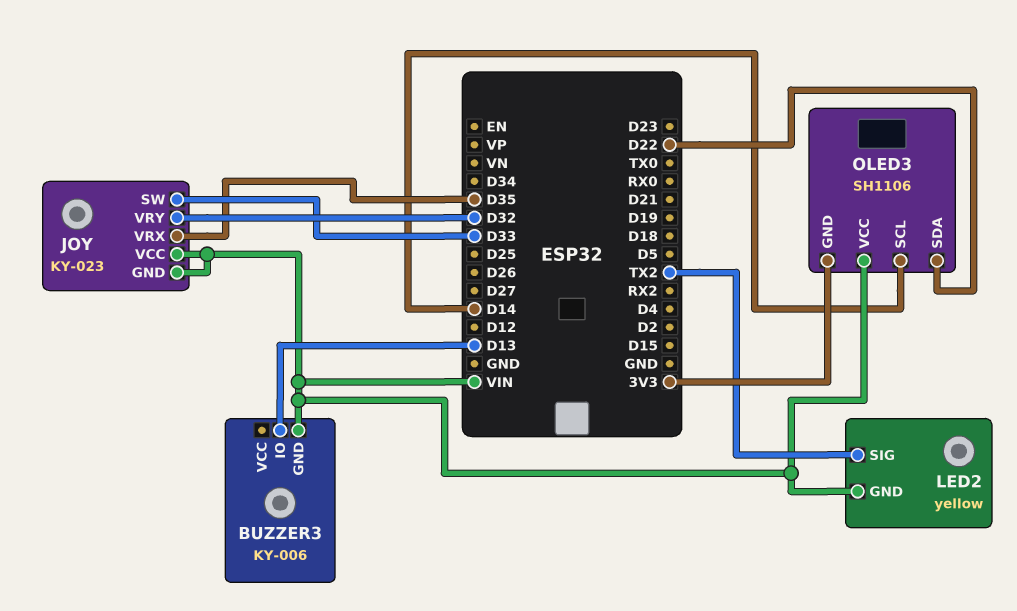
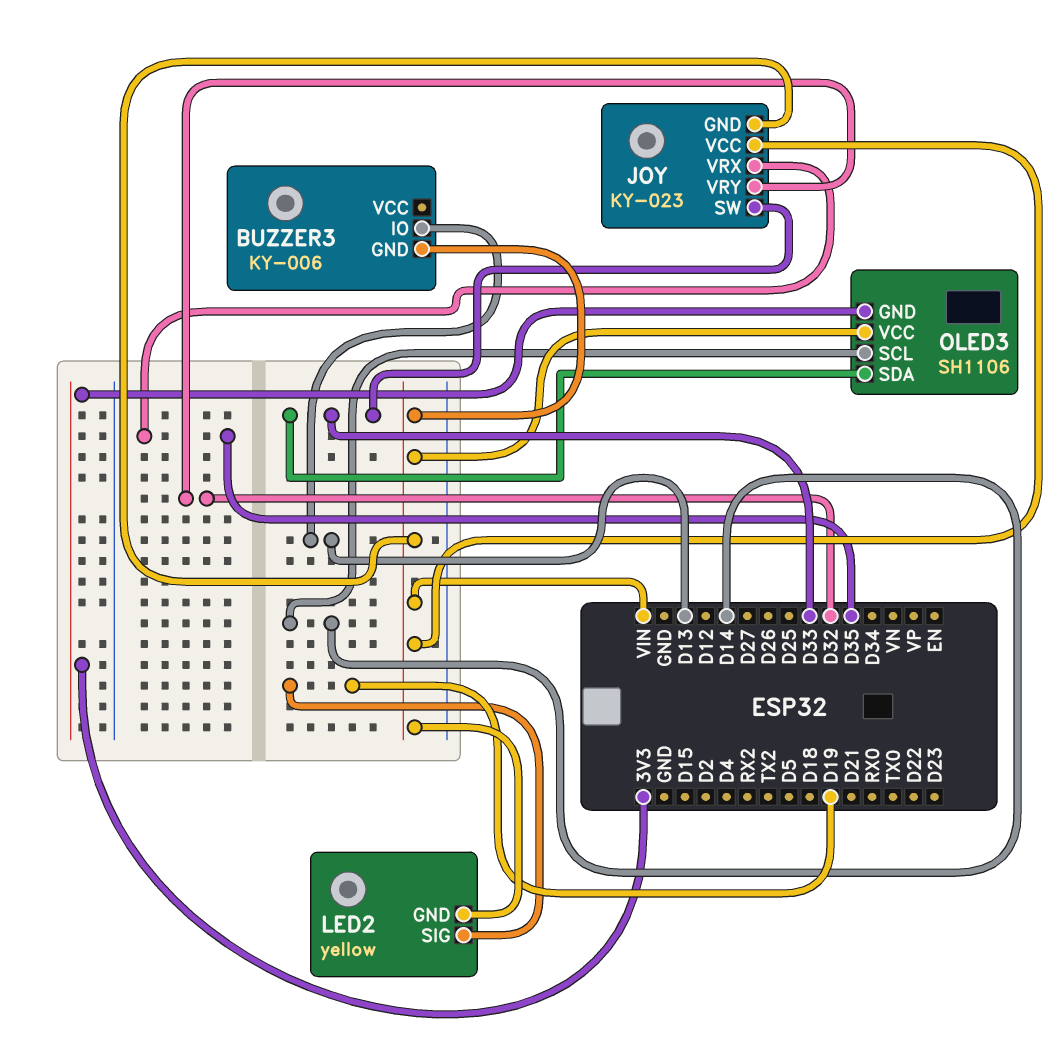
LED2 pin SIG: TX2 -> D19
OLED3 pin SDA: D22 -> D33

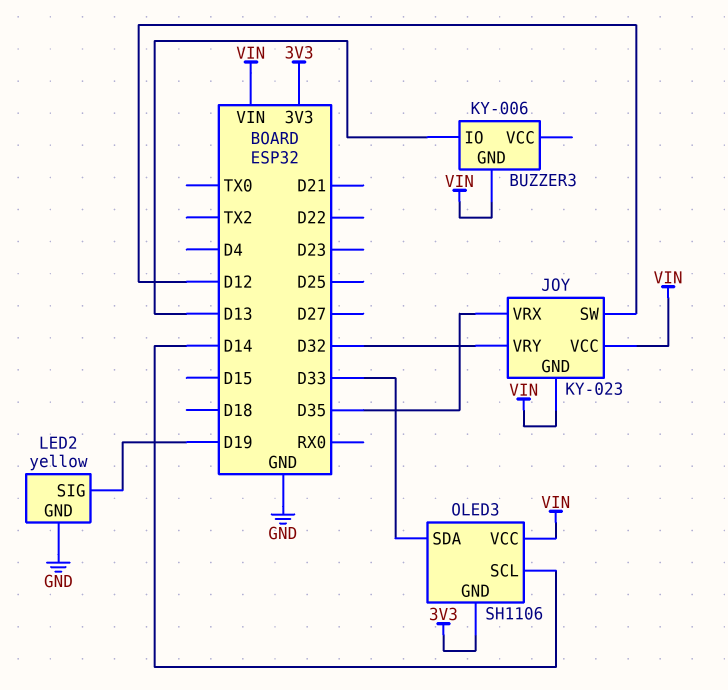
JOY pin SW: D33 -> D12
LED2 pin GND: VIN -> GND

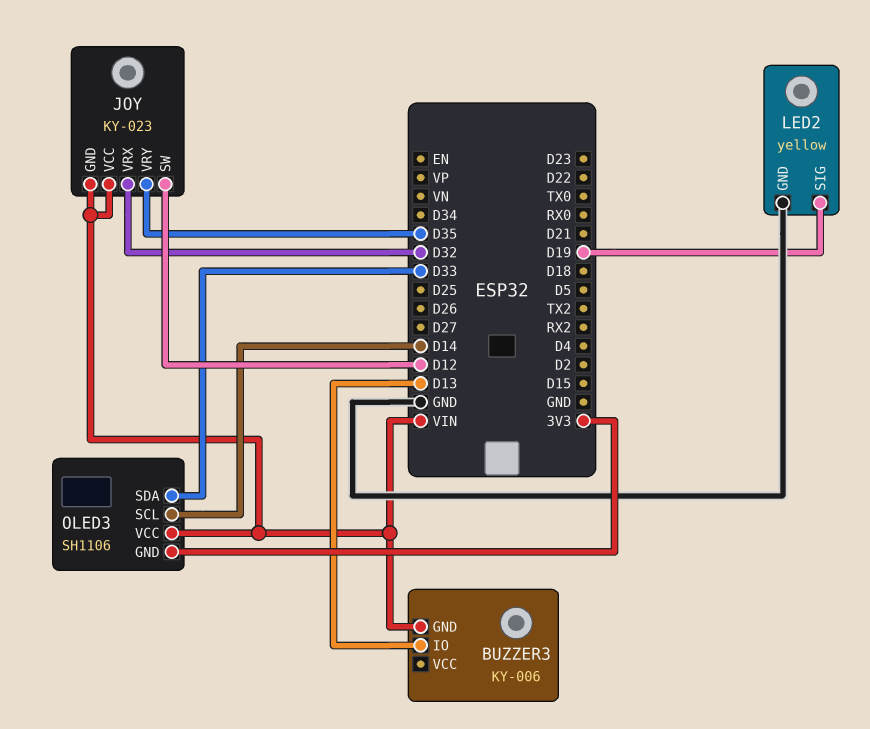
JOY pin VRX: D35 -> D32
JOY pin VRY: D32 -> D35

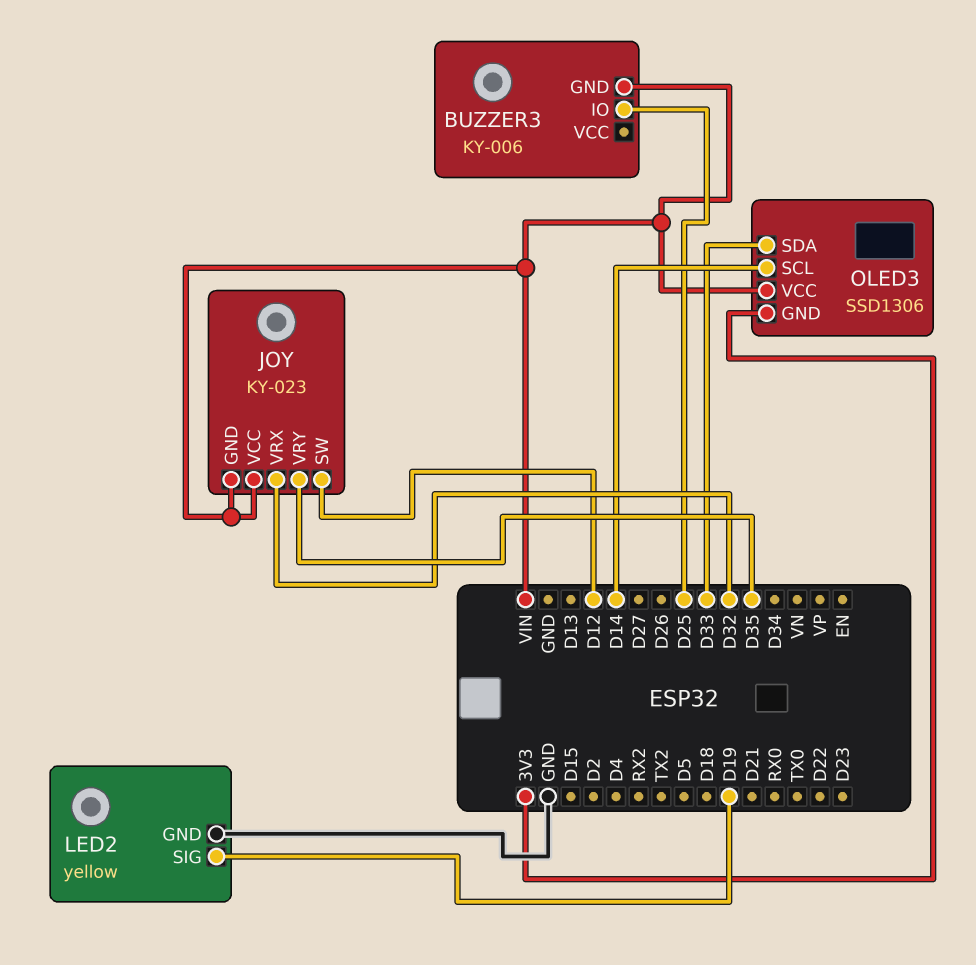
BUZZER3 pin IO: D13 -> D25
OLED3: SH1106 -> SSD1306

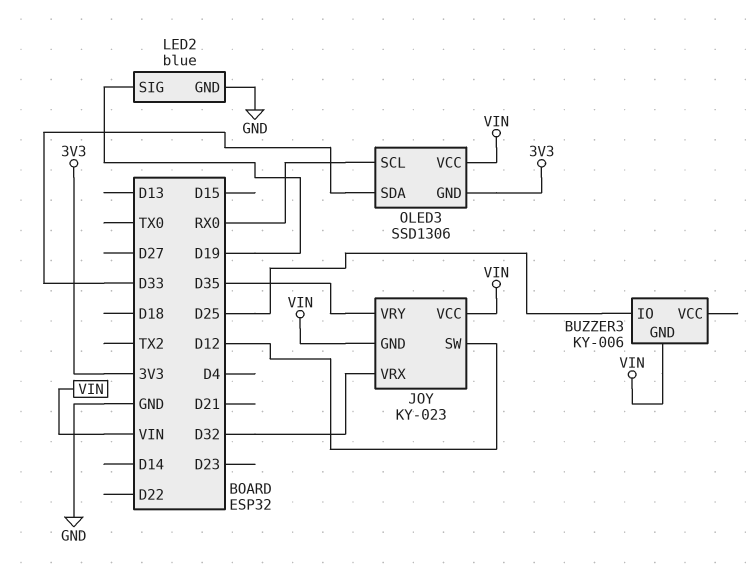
LED2: yellow -> blue
OLED3 pin SCL: D14 -> RX0

